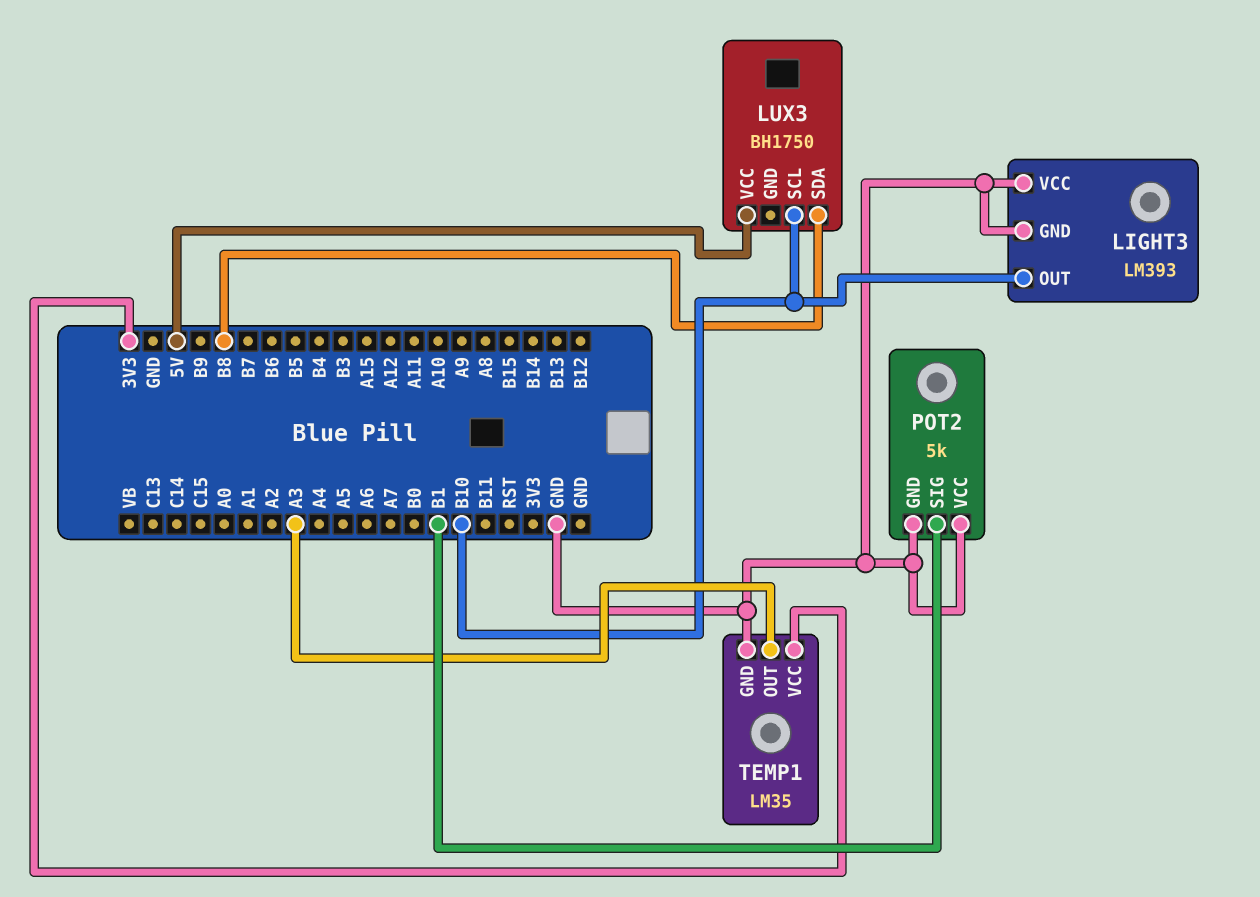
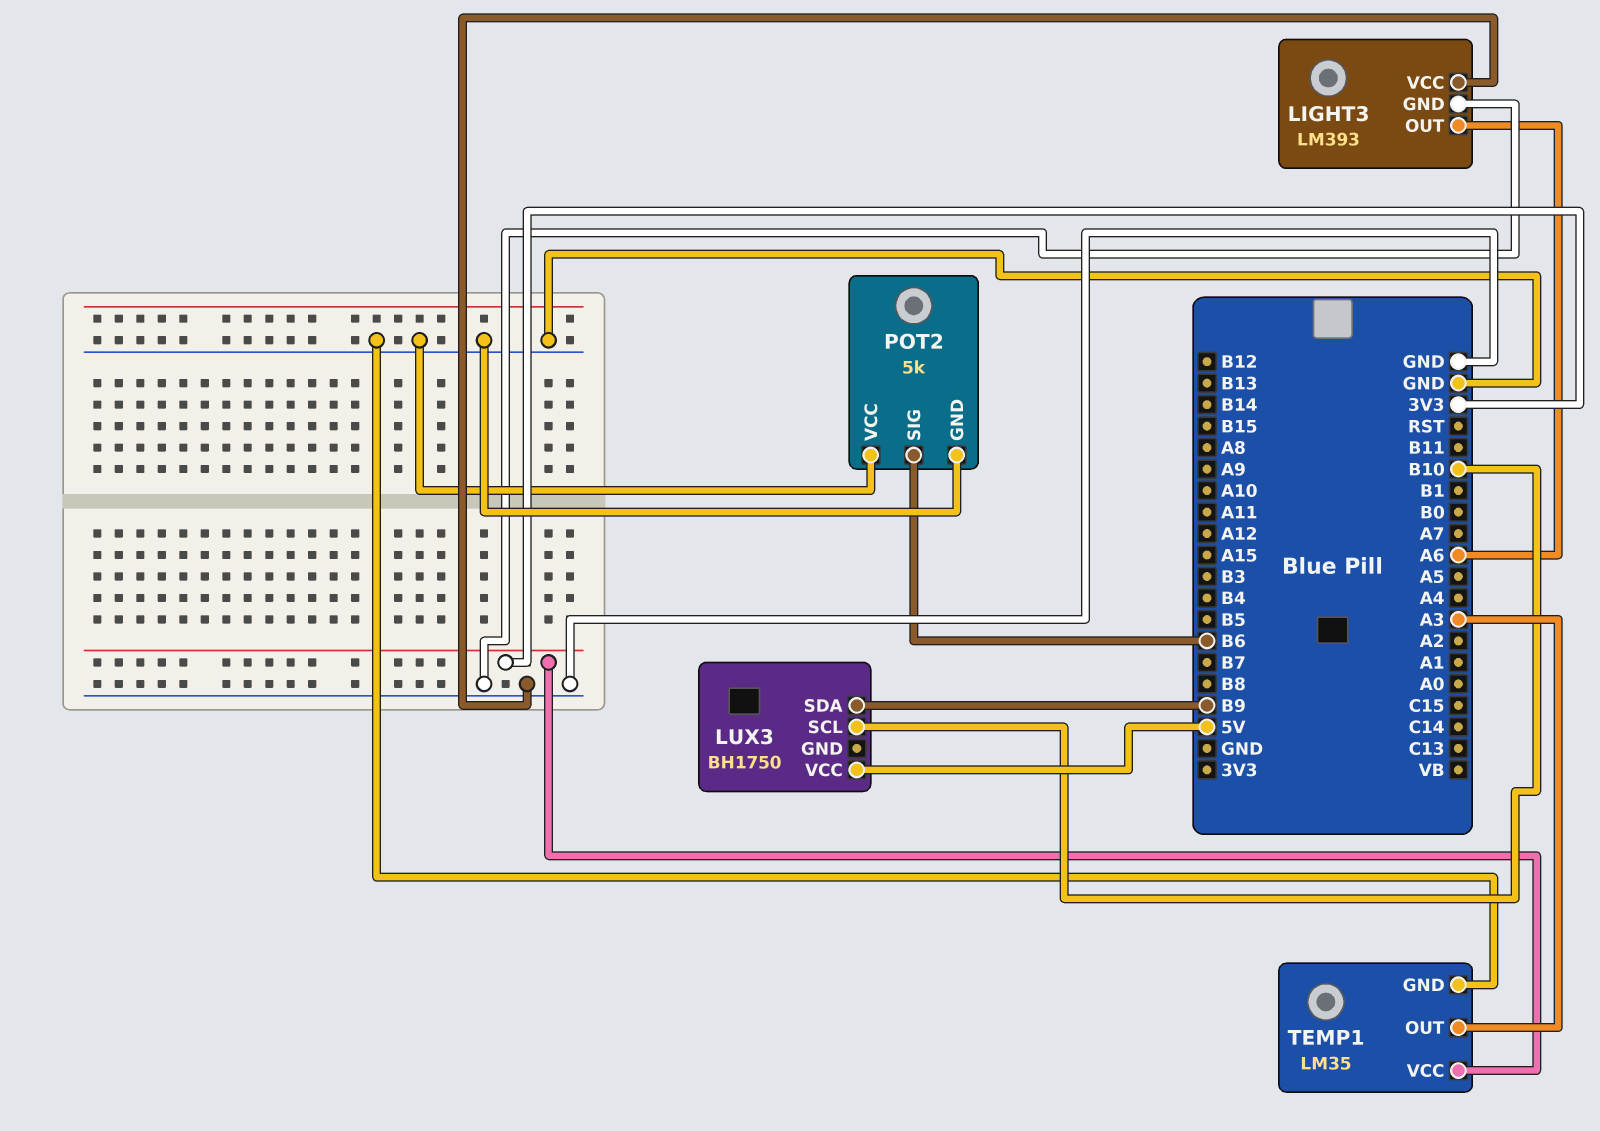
LIGHT3 pin OUT: B10 -> A6
LUX3 pin SDA: B8 -> B9
POT2 pin SIG: B1 -> B6

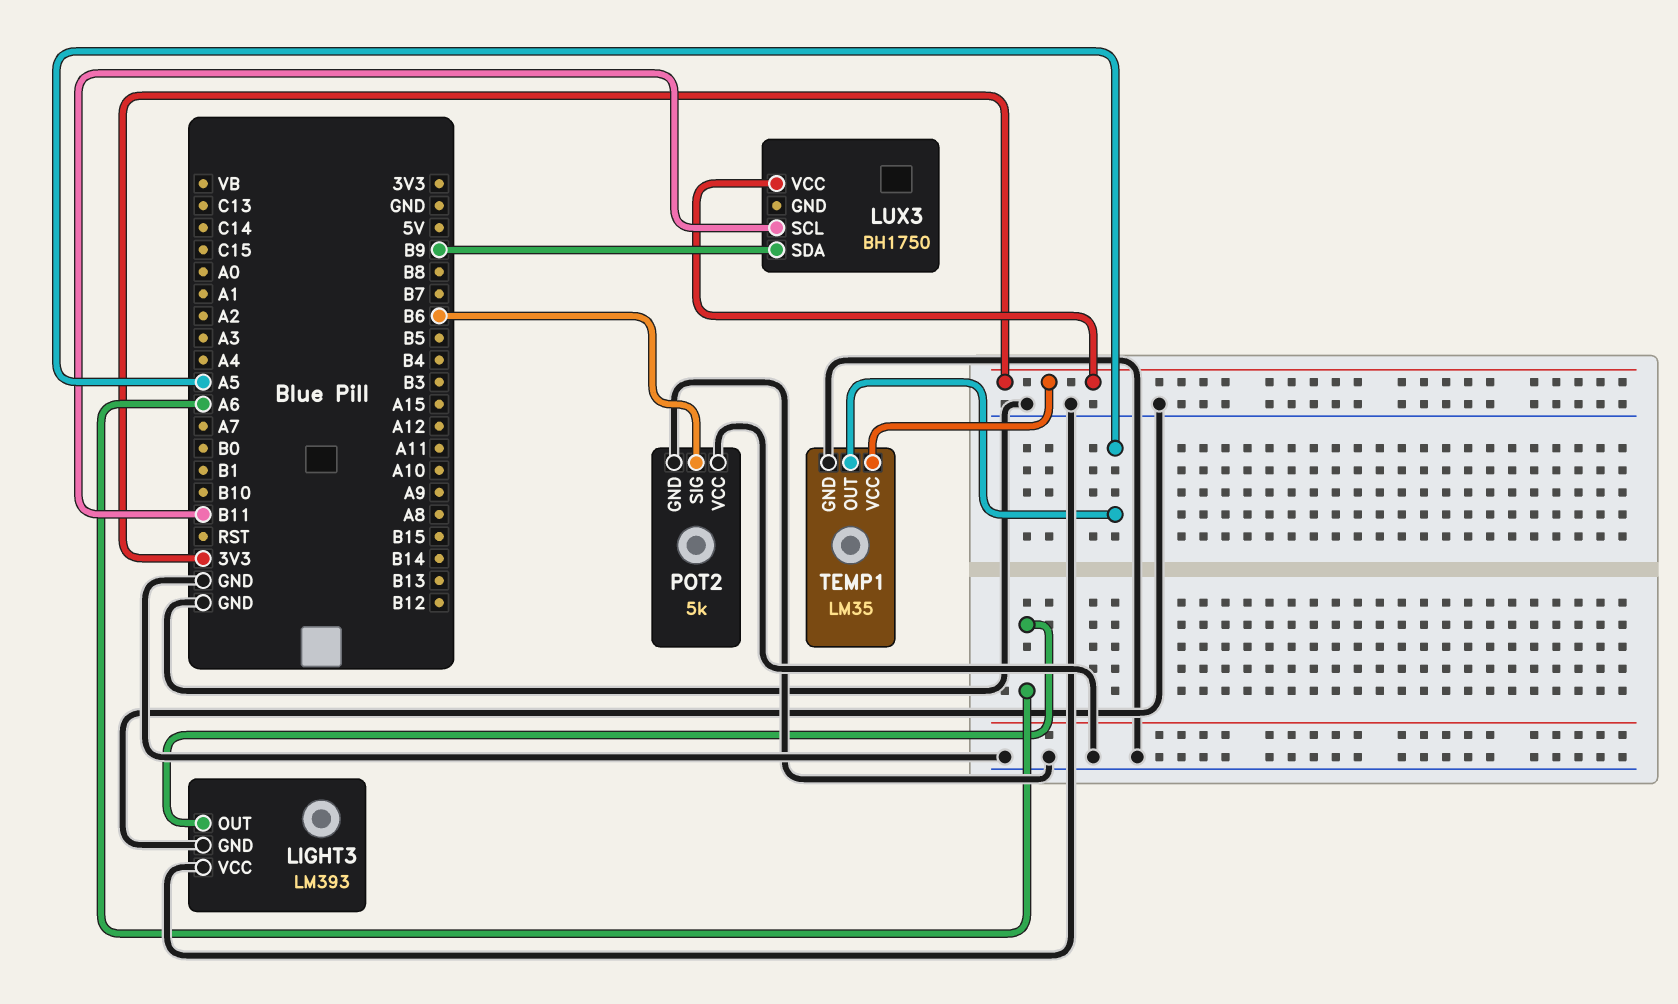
LUX3 pin SCL: B10 -> B11
LUX3 pin VCC: 5V -> 3V3
TEMP1 pin OUT: A3 -> A5

